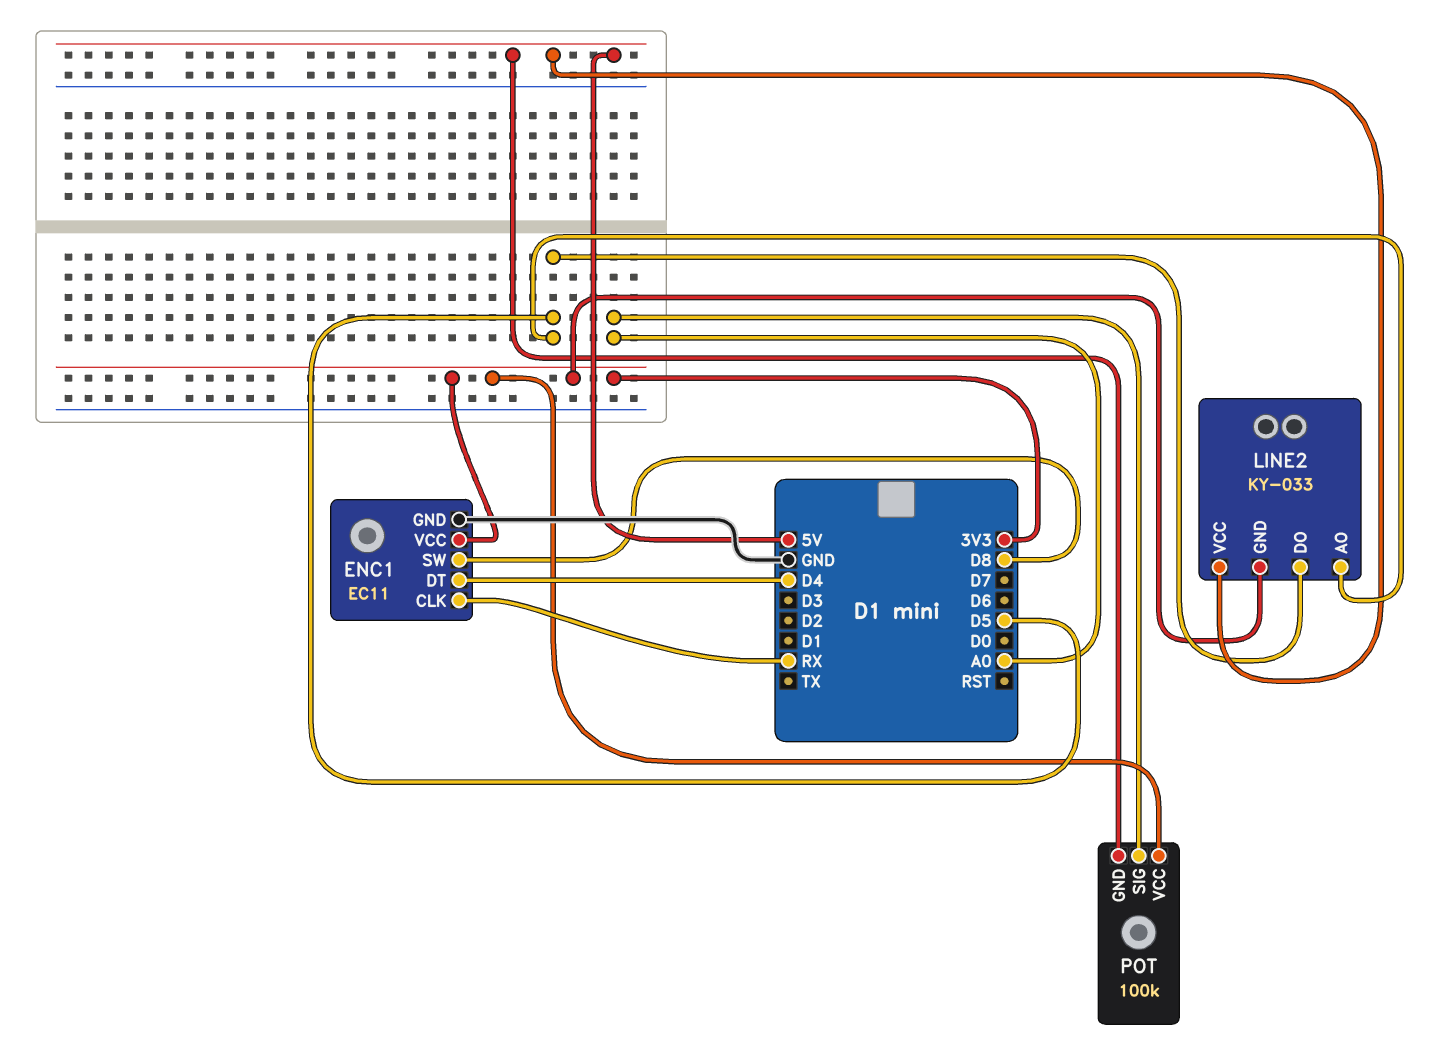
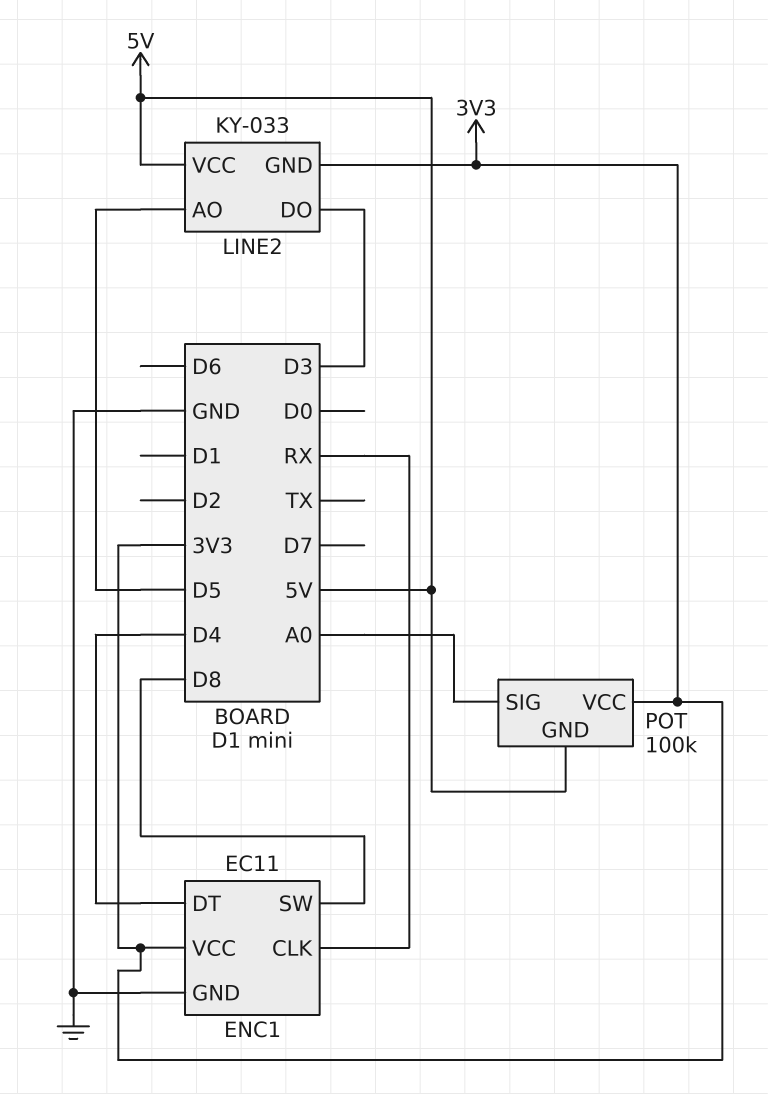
LINE2 pin DO: D5 -> D3

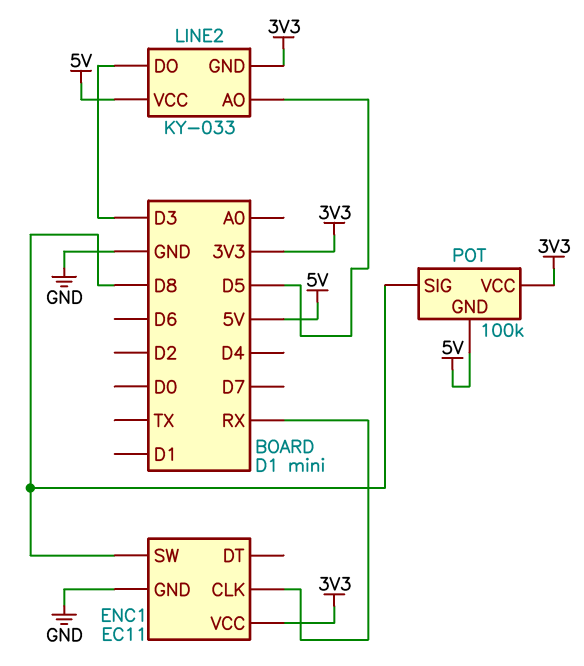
ENC1 pin DT: D4 -> none
POT pin SIG: A0 -> D8

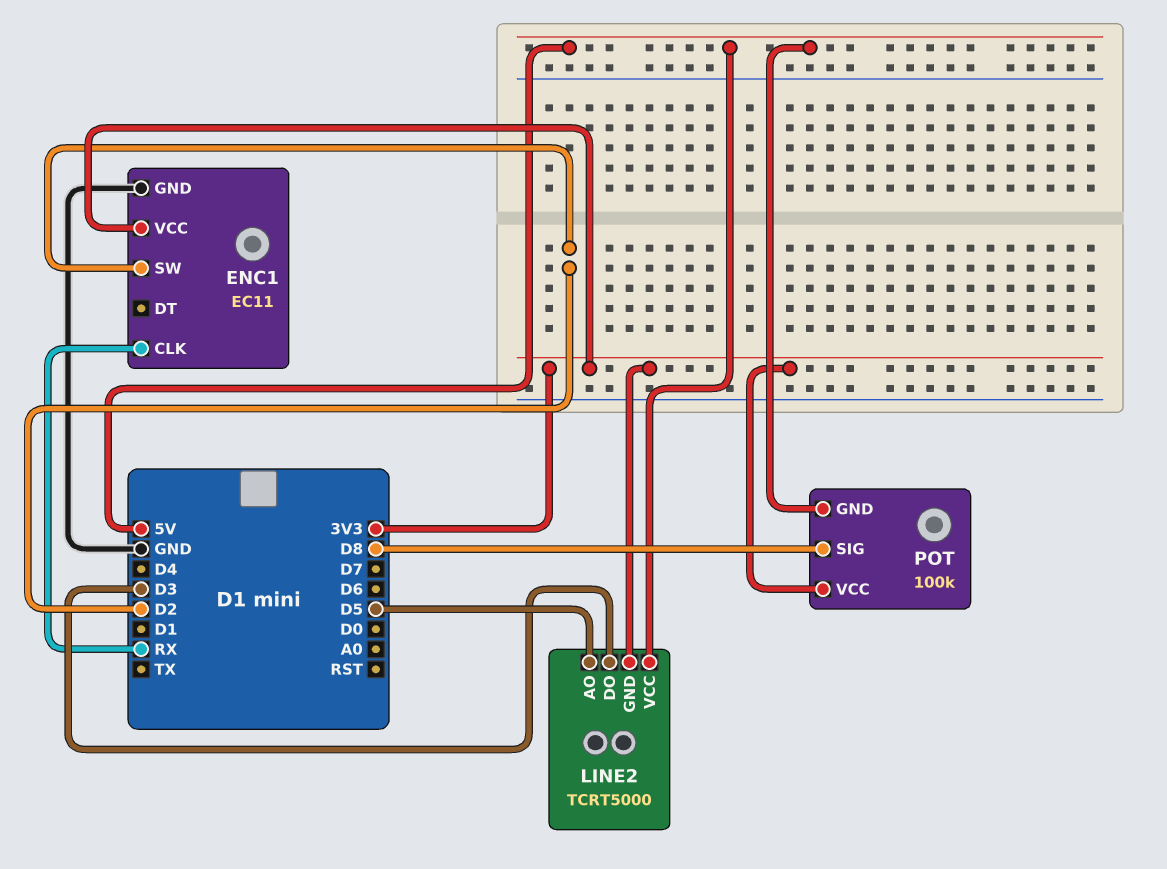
ENC1 pin SW: D8 -> D2
LINE2: KY-033 -> TCRT5000

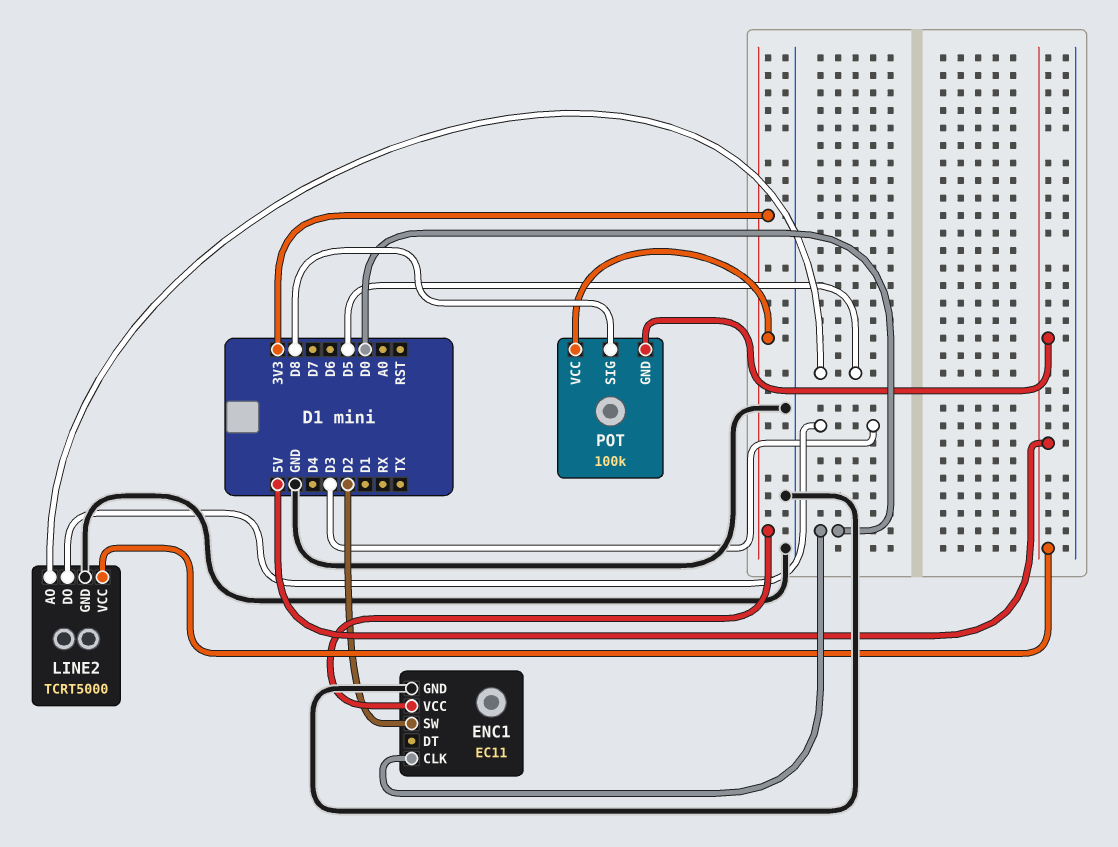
ENC1 pin CLK: RX -> D0
LINE2 pin GND: 3V3 -> GND

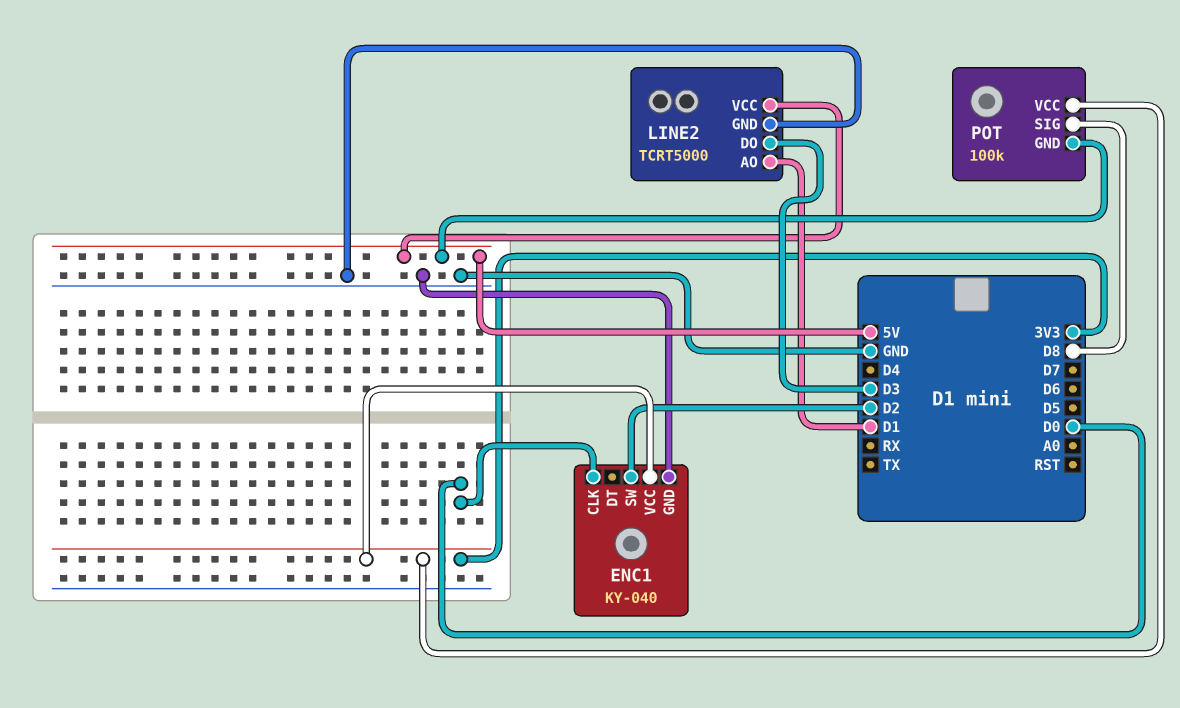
ENC1: EC11 -> KY-040
LINE2 pin AO: D5 -> D1

